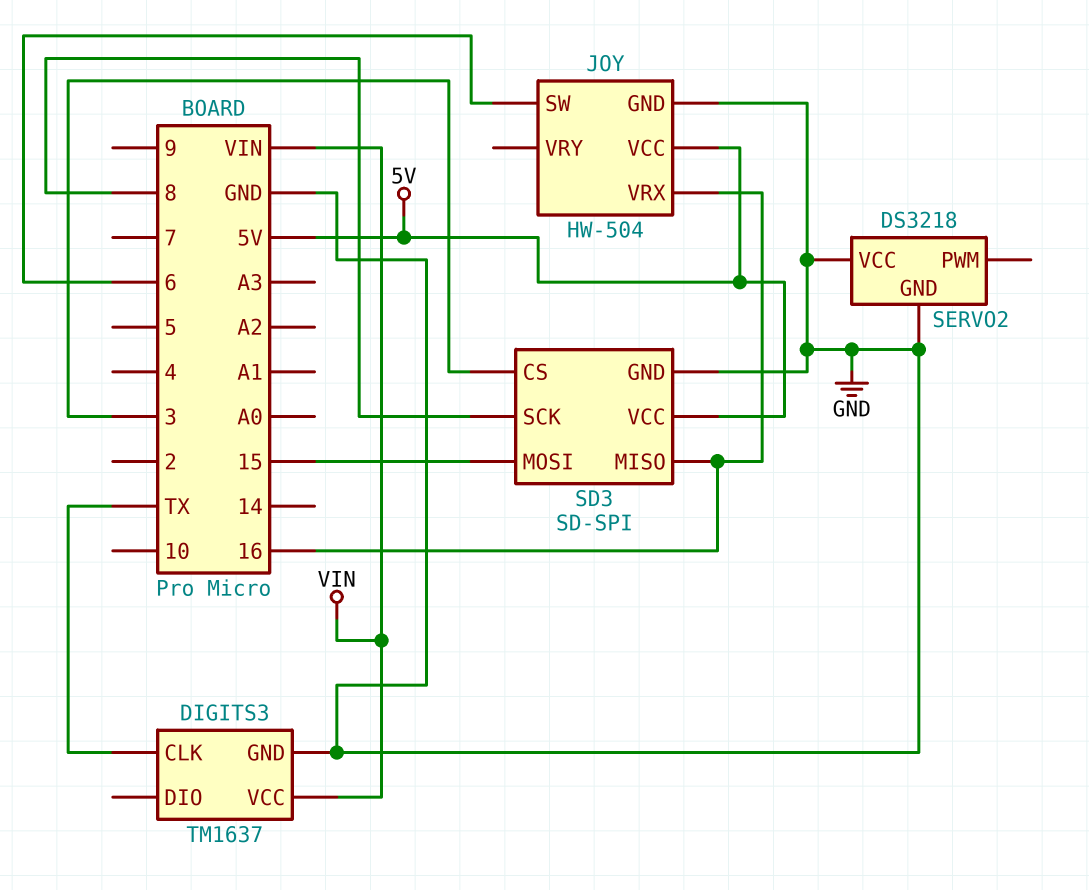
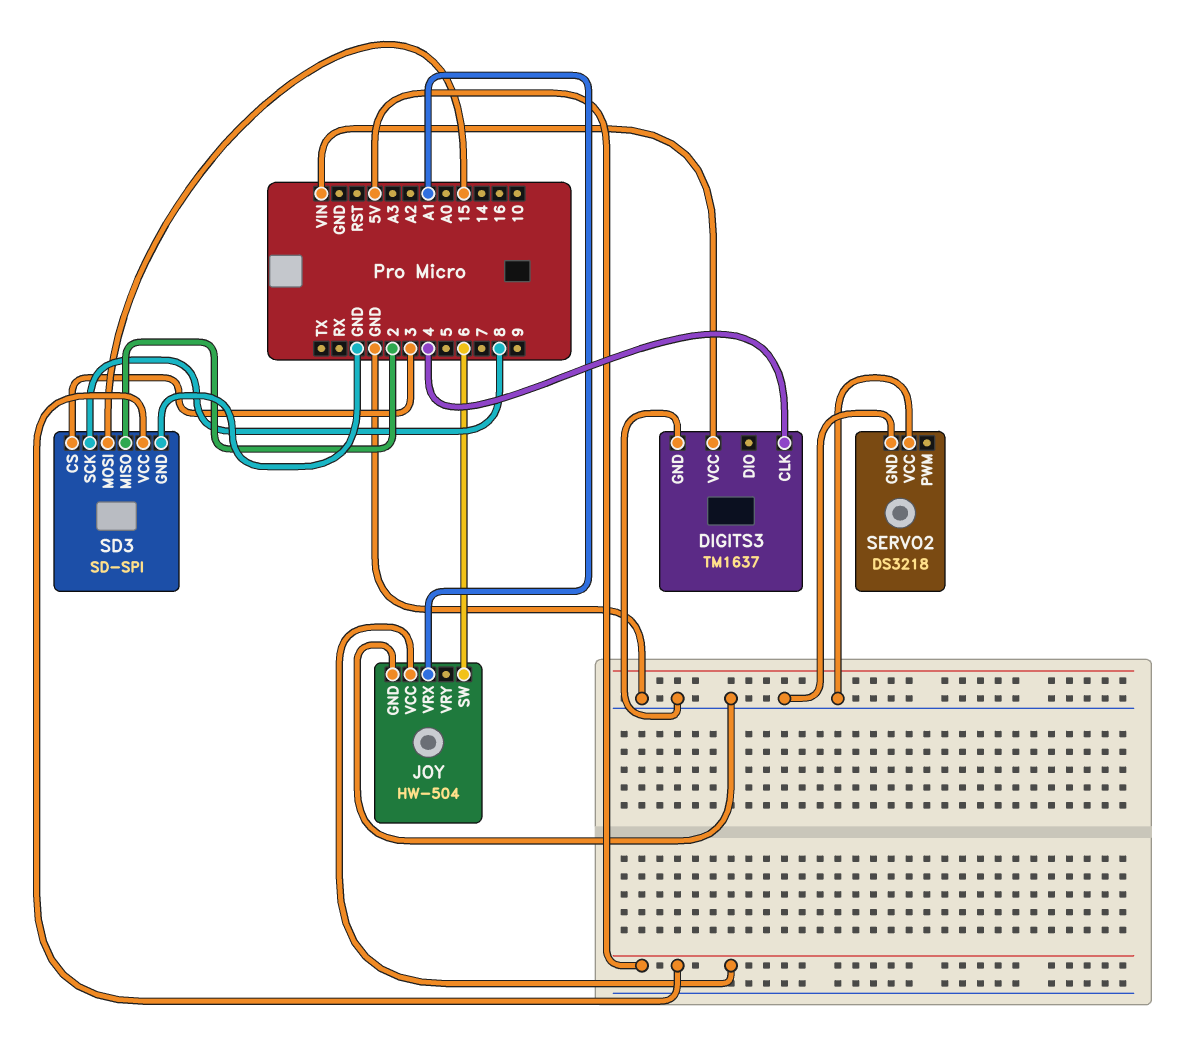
DIGITS3 pin CLK: TX -> 4
JOY pin VRX: 16 -> A1
SD3 pin MISO: 16 -> 2

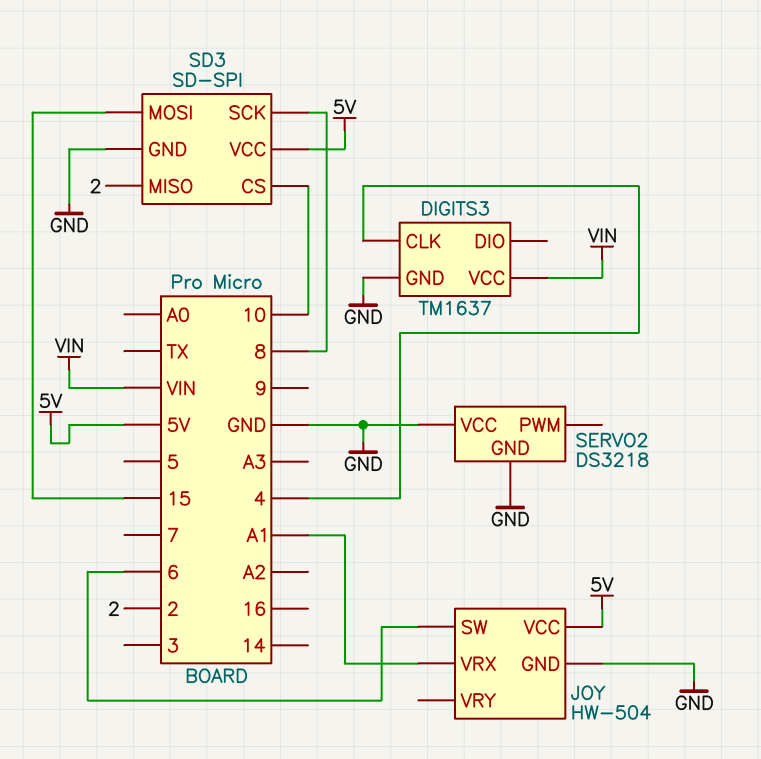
SD3 pin CS: 3 -> 10

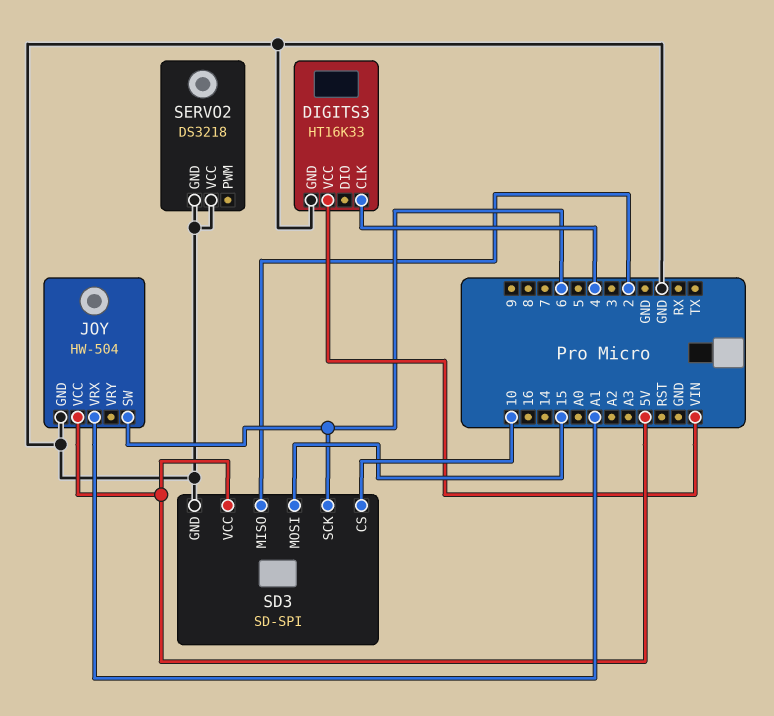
DIGITS3: TM1637 -> HT16K33
SD3 pin SCK: 8 -> 6

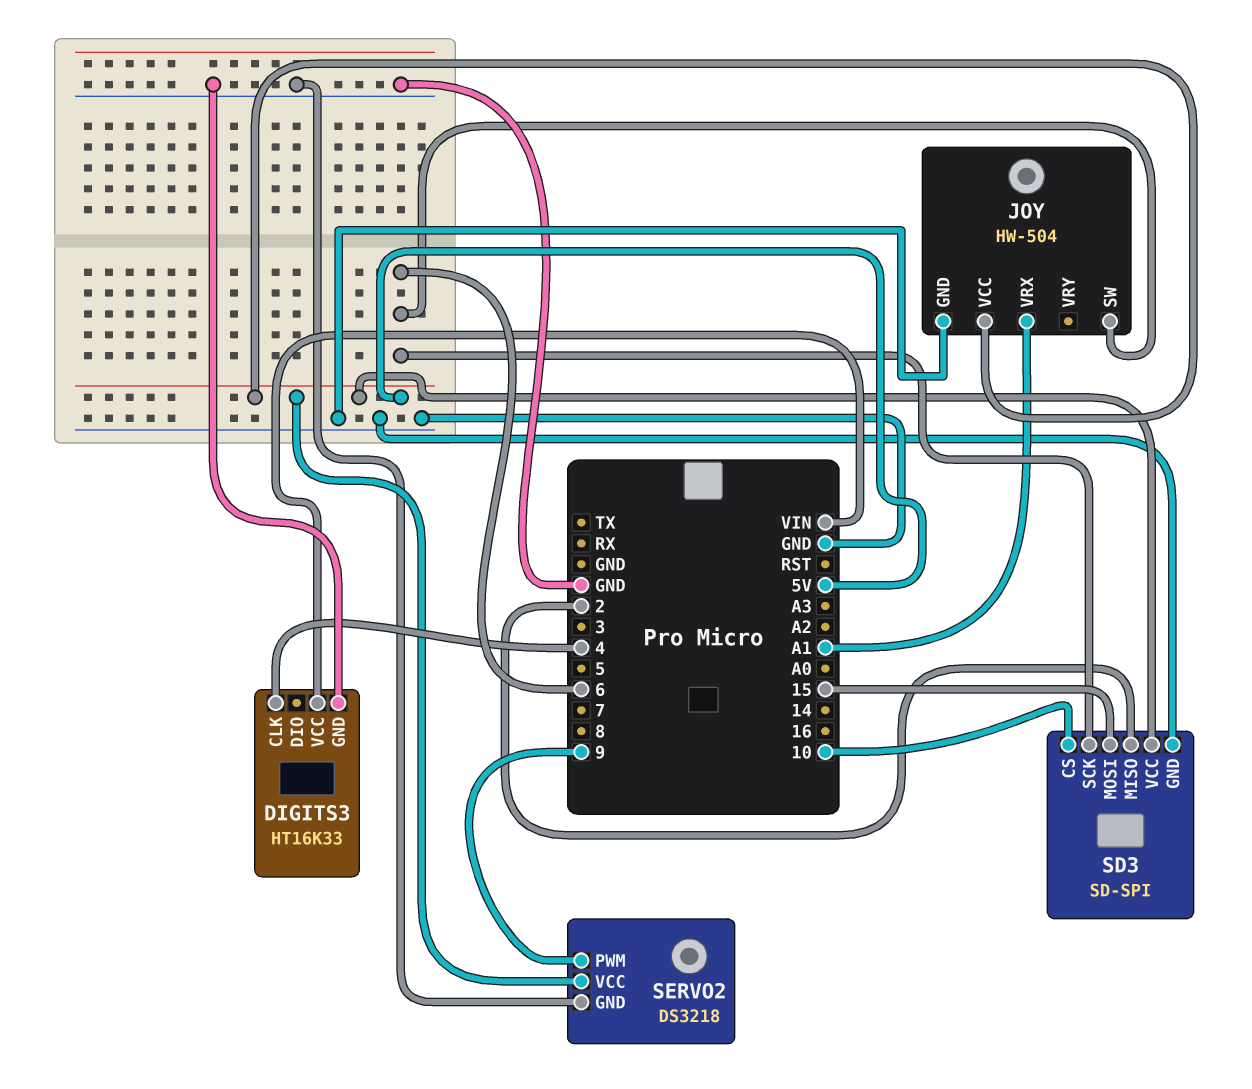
SERVO2 pin PWM: none -> 9
SERVO2 pin VCC: GND -> 5V

